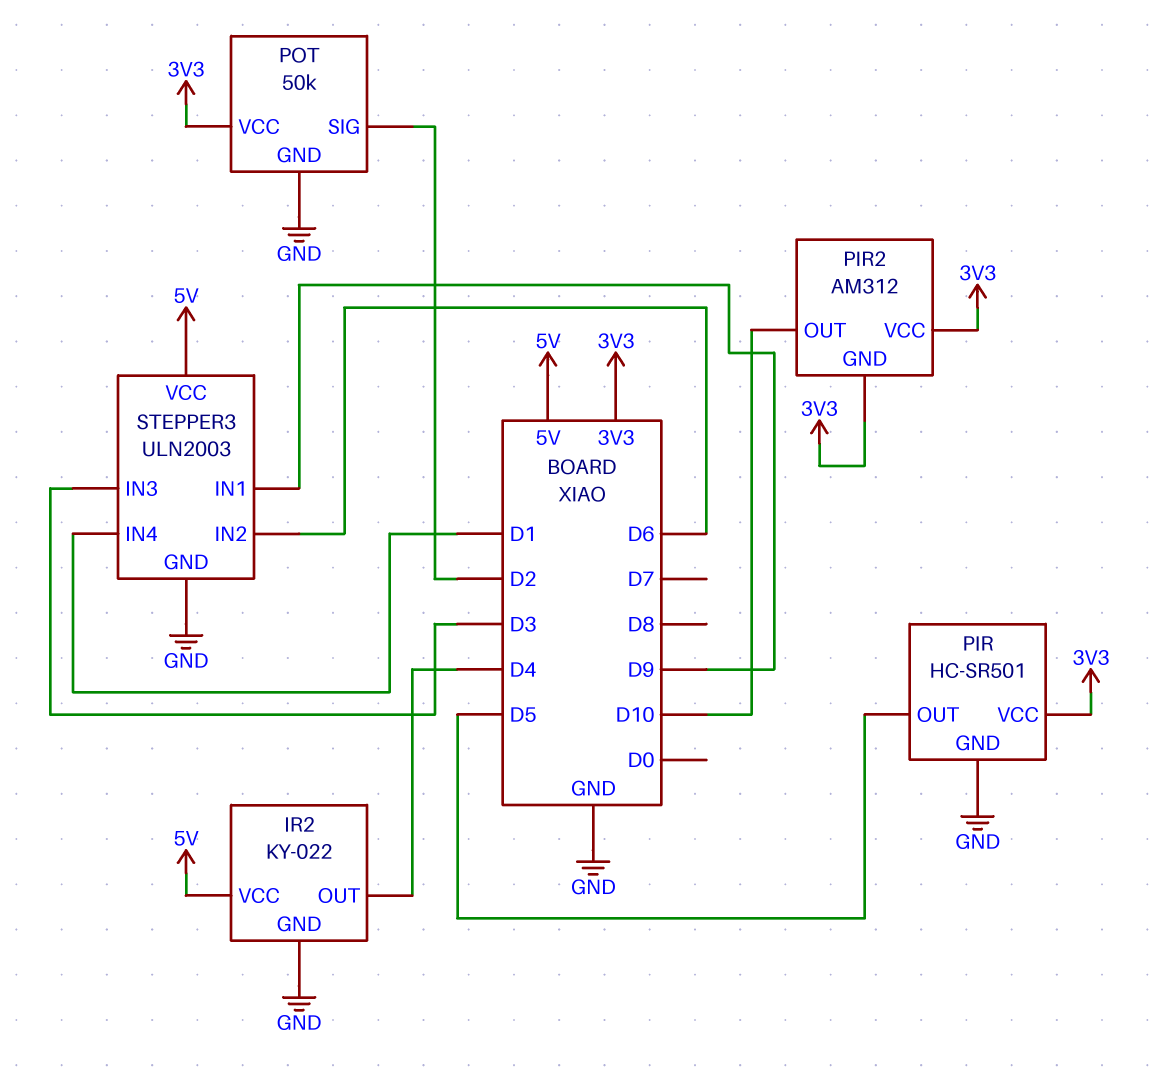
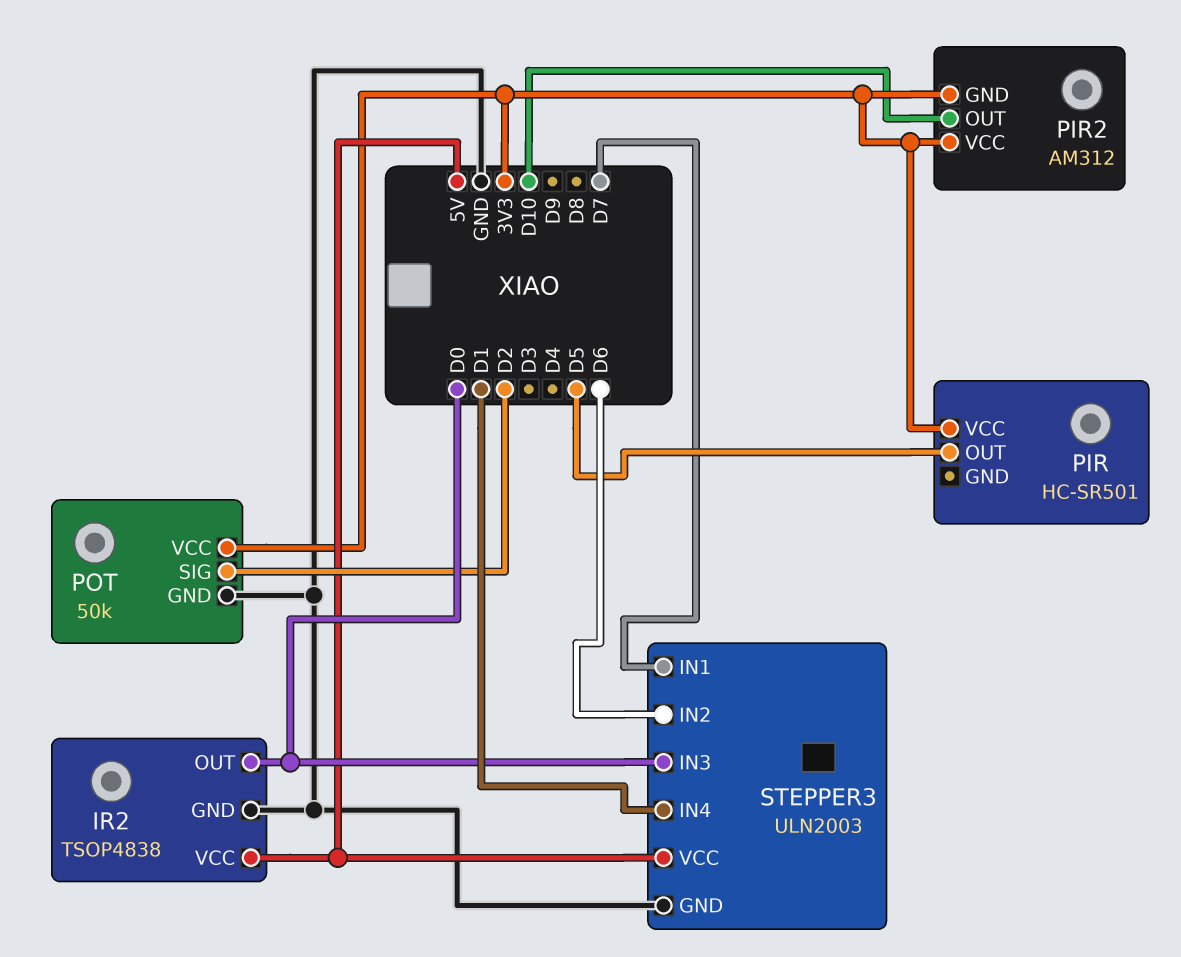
IR2: KY-022 -> TSOP4838
IR2 pin OUT: D4 -> D0
PIR pin GND: GND -> none
STEPPER3 pin IN1: D9 -> D7
STEPPER3 pin IN3: D3 -> D0

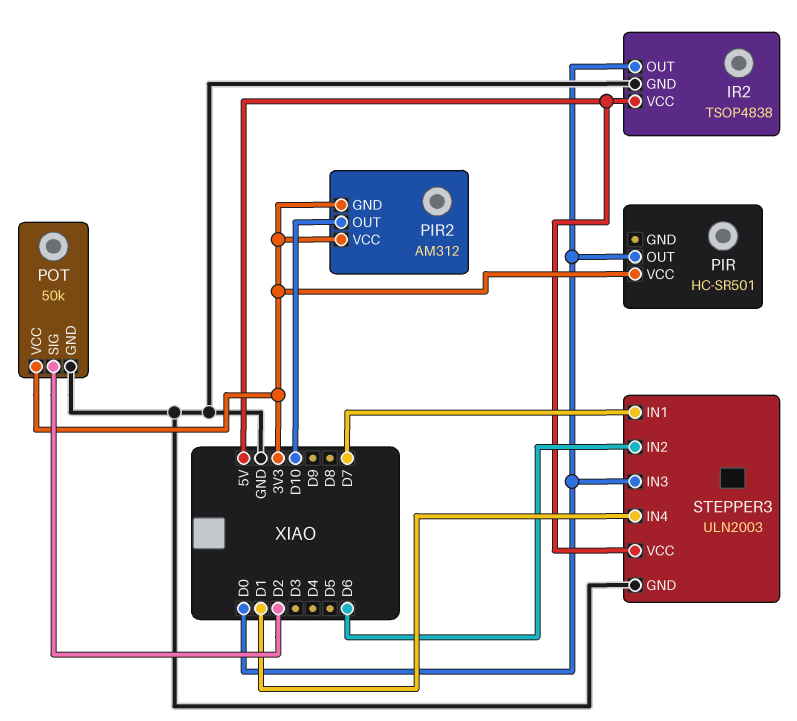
PIR pin OUT: D5 -> D0

